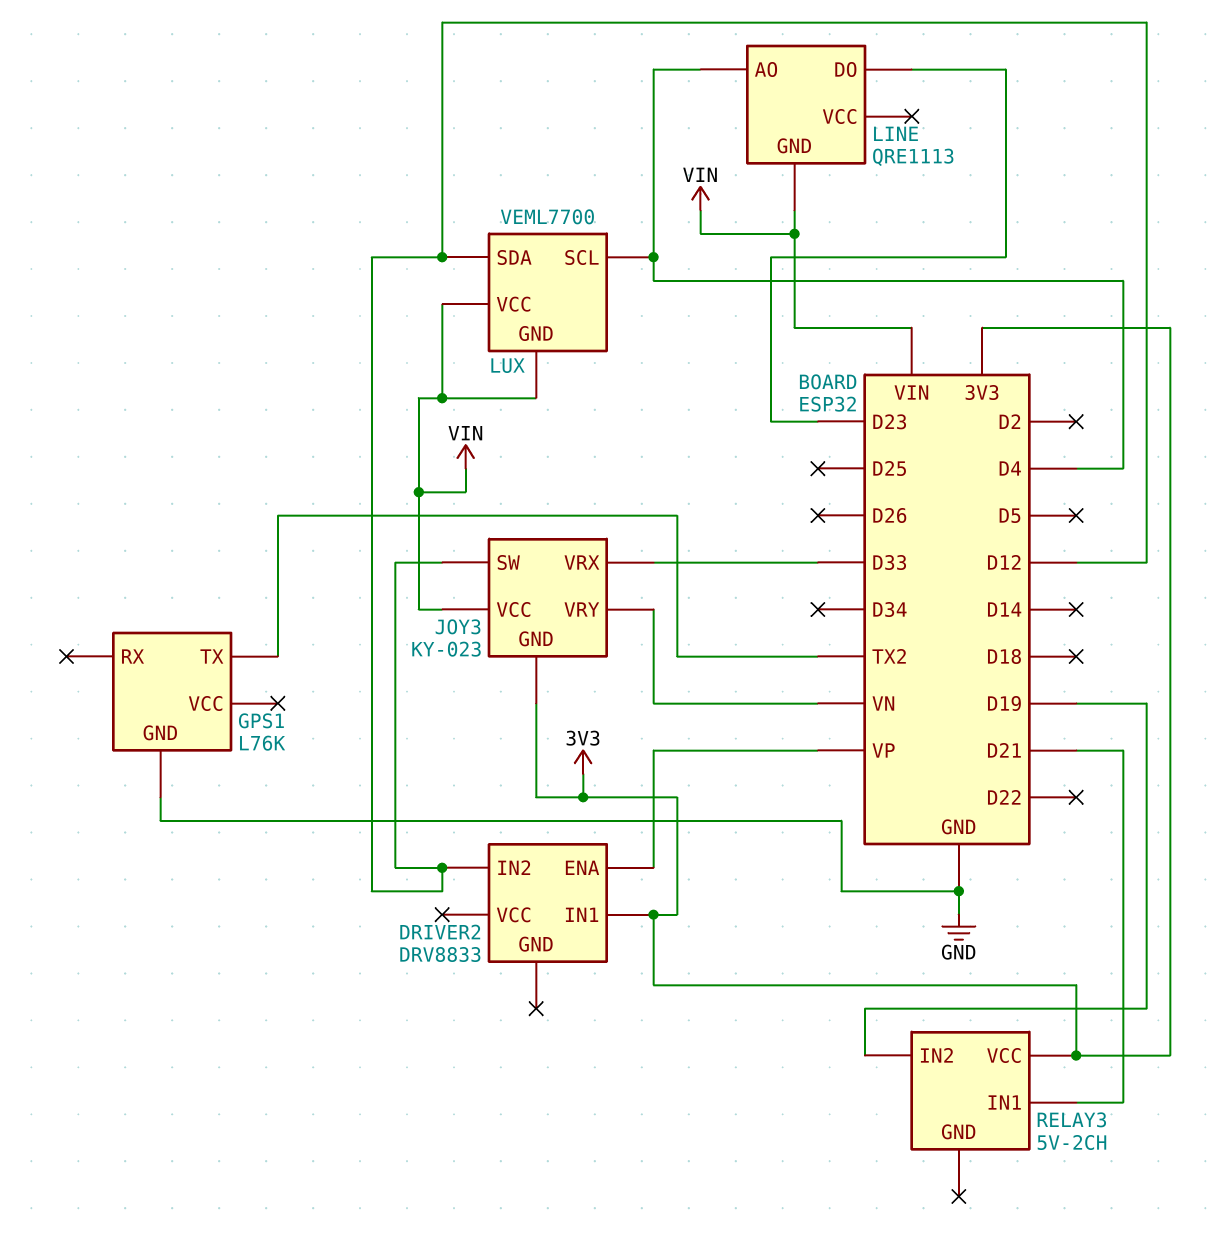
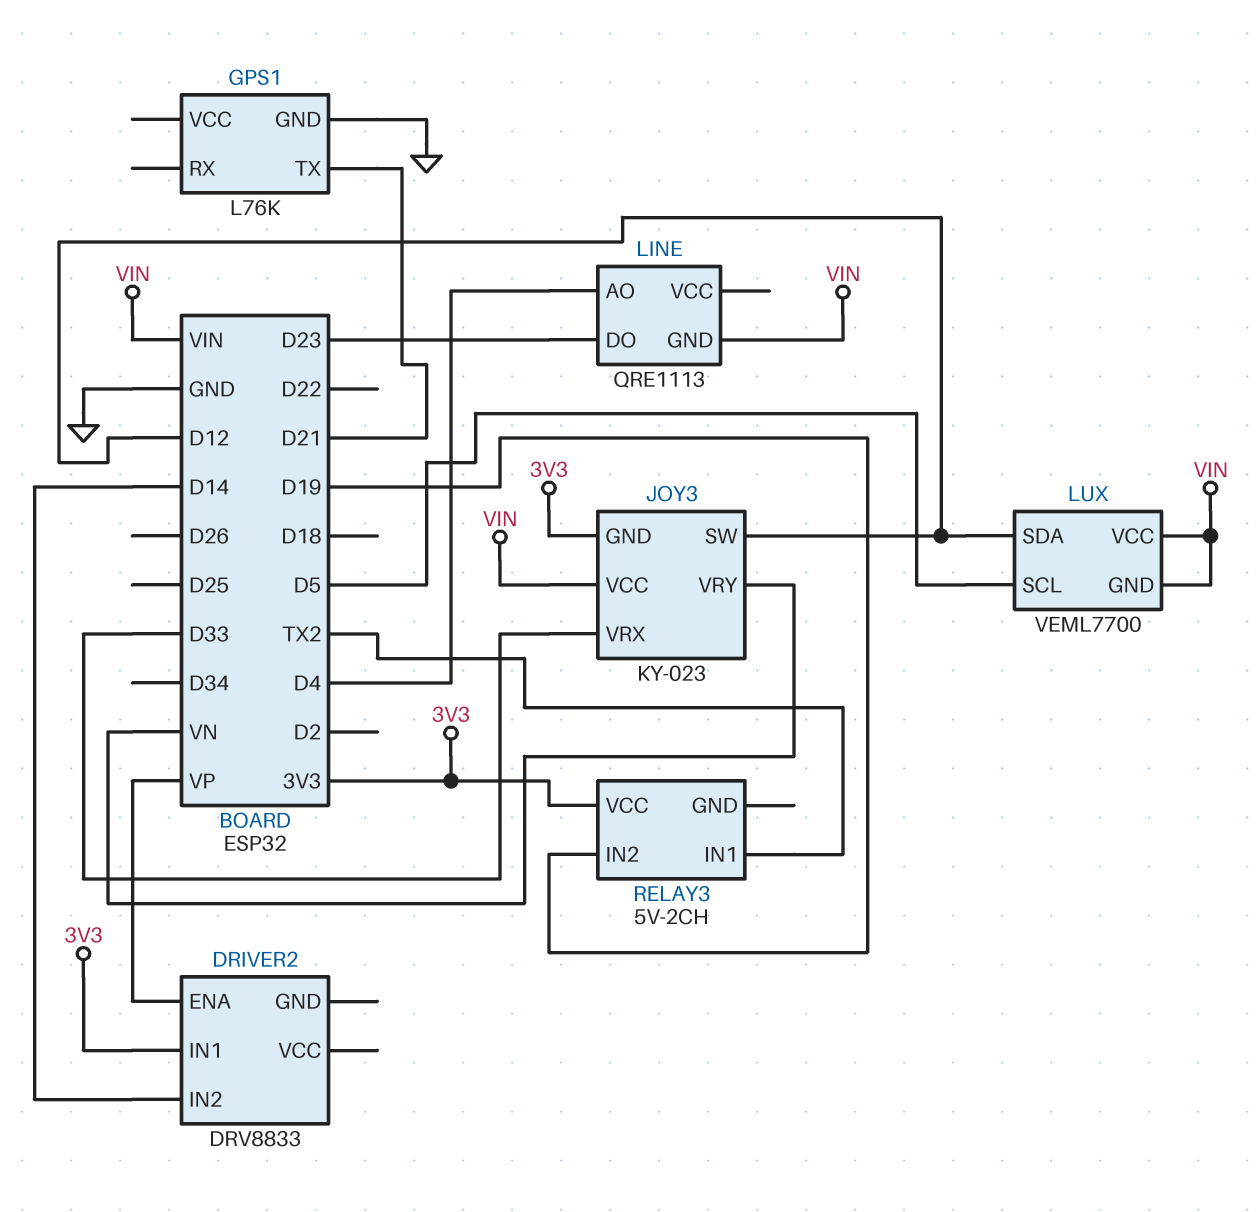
DRIVER2 pin IN2: D12 -> D14
GPS1 pin TX: TX2 -> D21
LUX pin SCL: D4 -> D5
RELAY3 pin IN1: D21 -> TX2

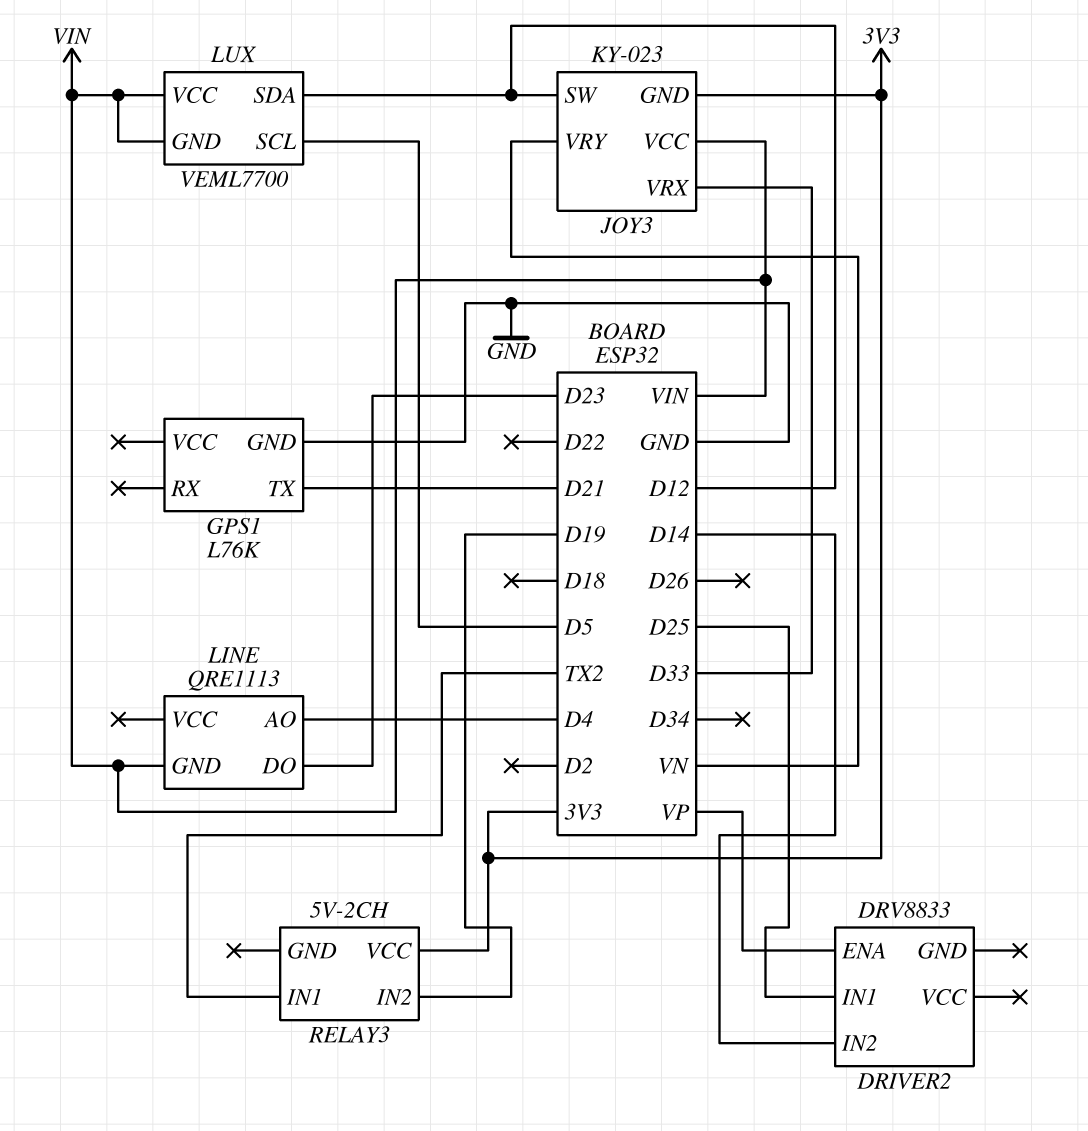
DRIVER2 pin IN1: 3V3 -> D25

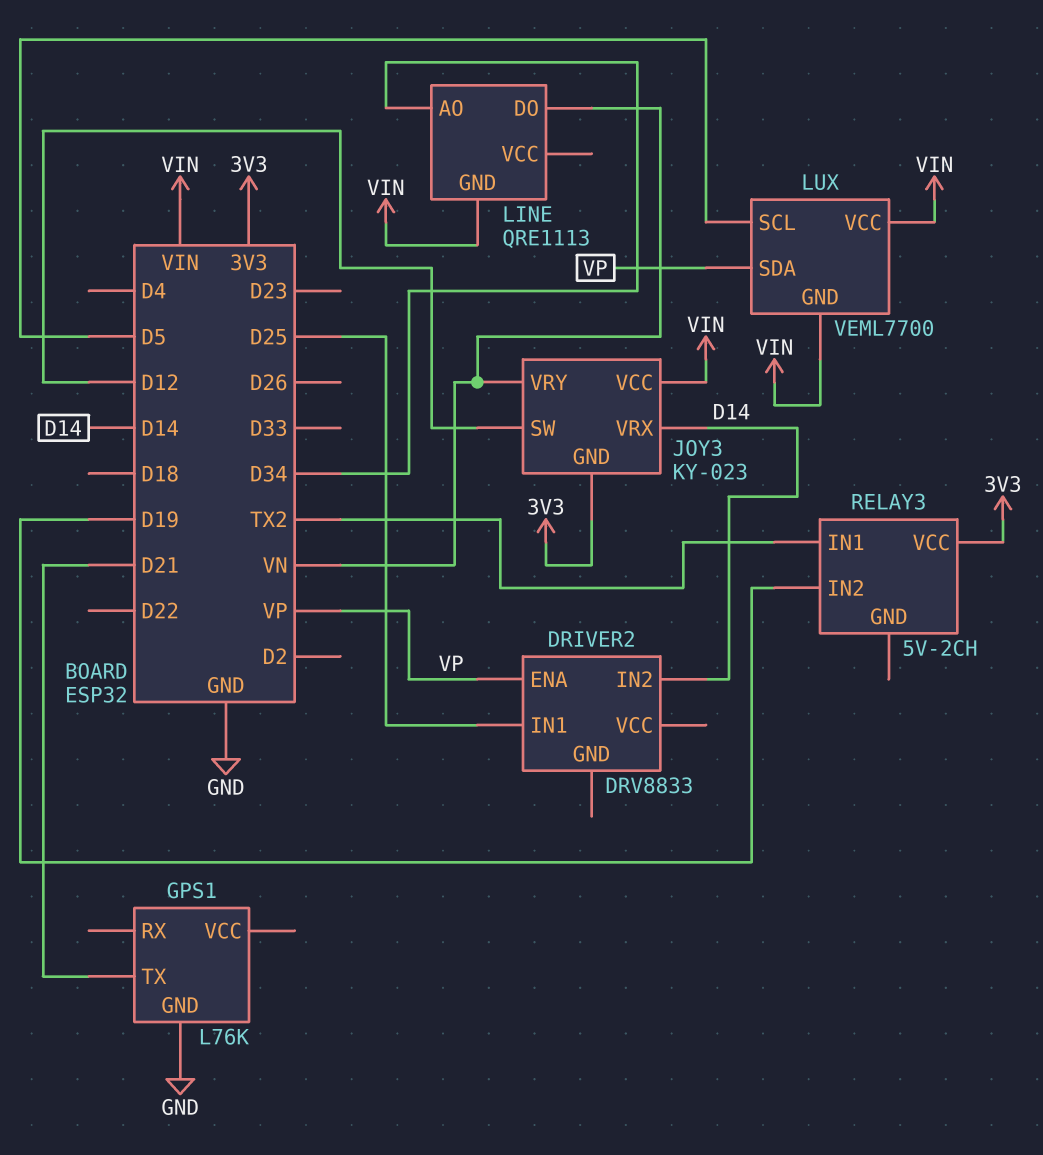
JOY3 pin VRX: D33 -> D14
LINE pin AO: D4 -> D34
LINE pin DO: D23 -> VN
LUX pin SDA: D12 -> VP

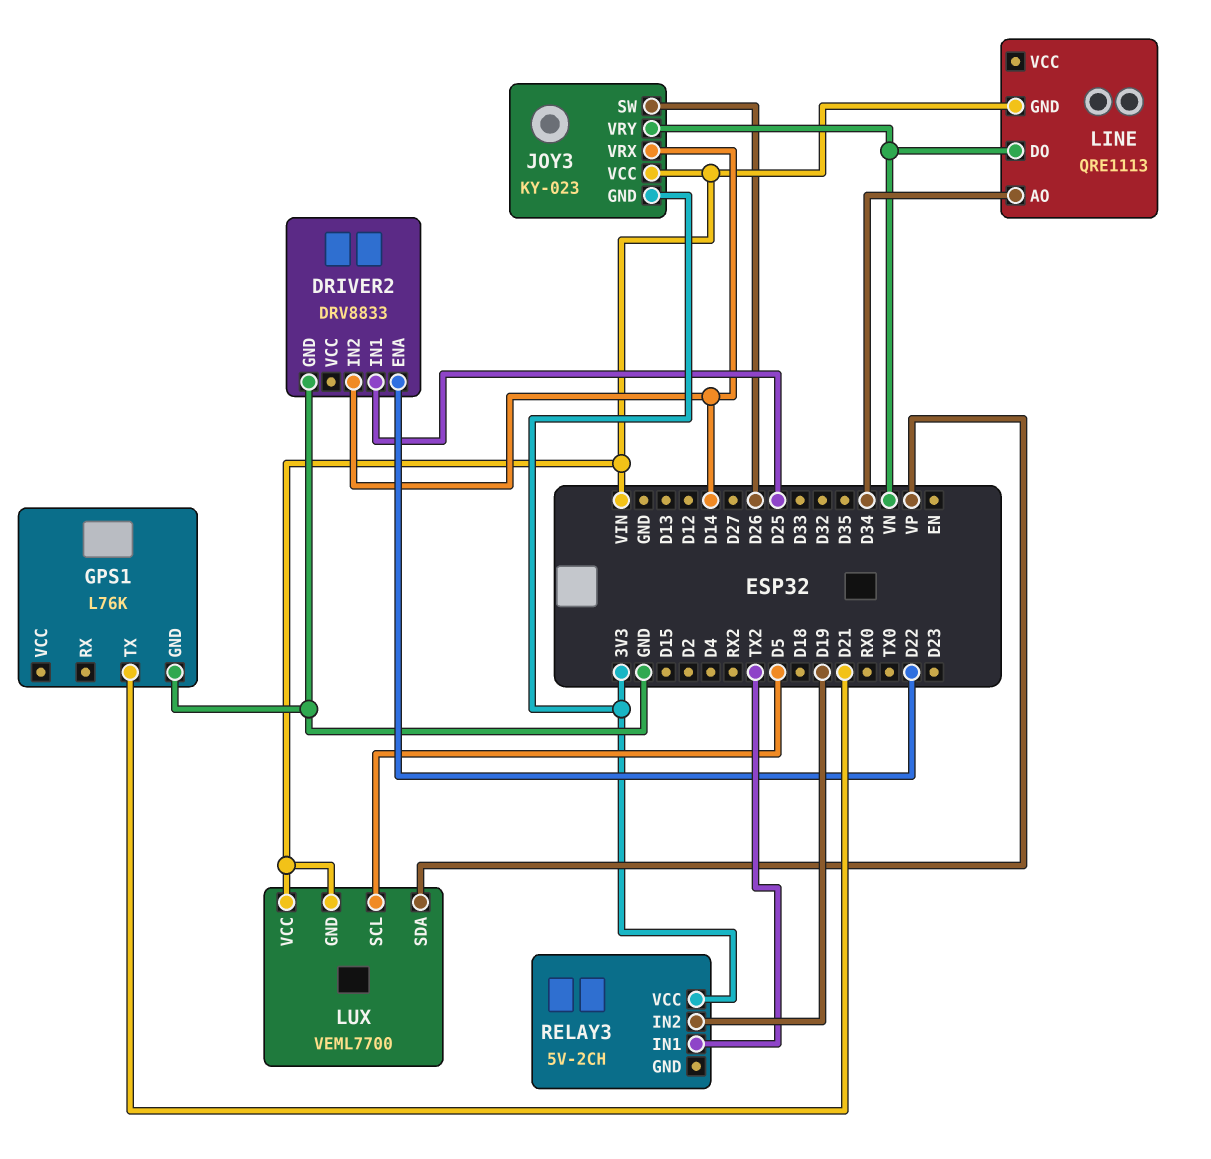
DRIVER2 pin ENA: VP -> D22
DRIVER2 pin GND: none -> GND
JOY3 pin SW: D12 -> D26

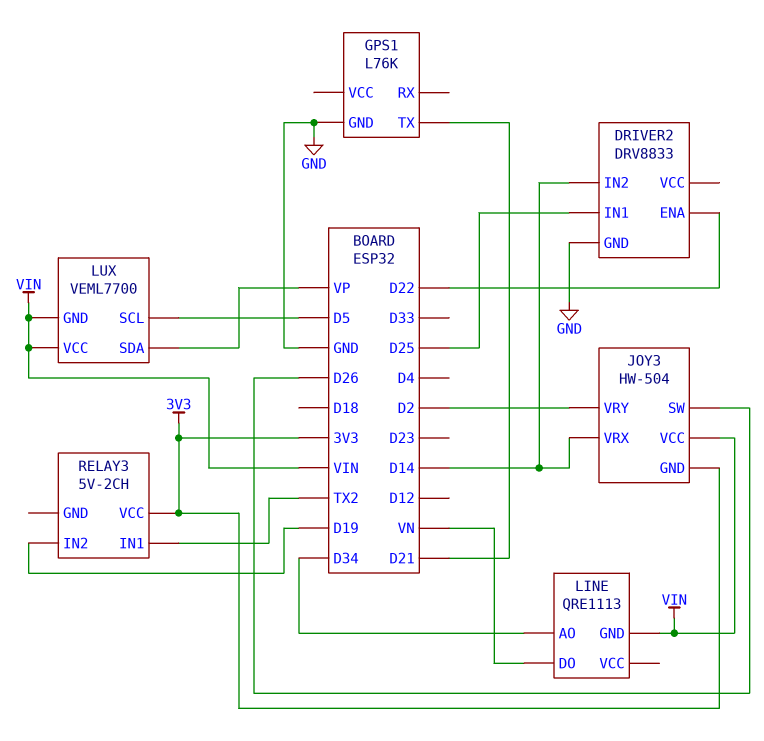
JOY3: KY-023 -> HW-504
JOY3 pin VRY: VN -> D2

